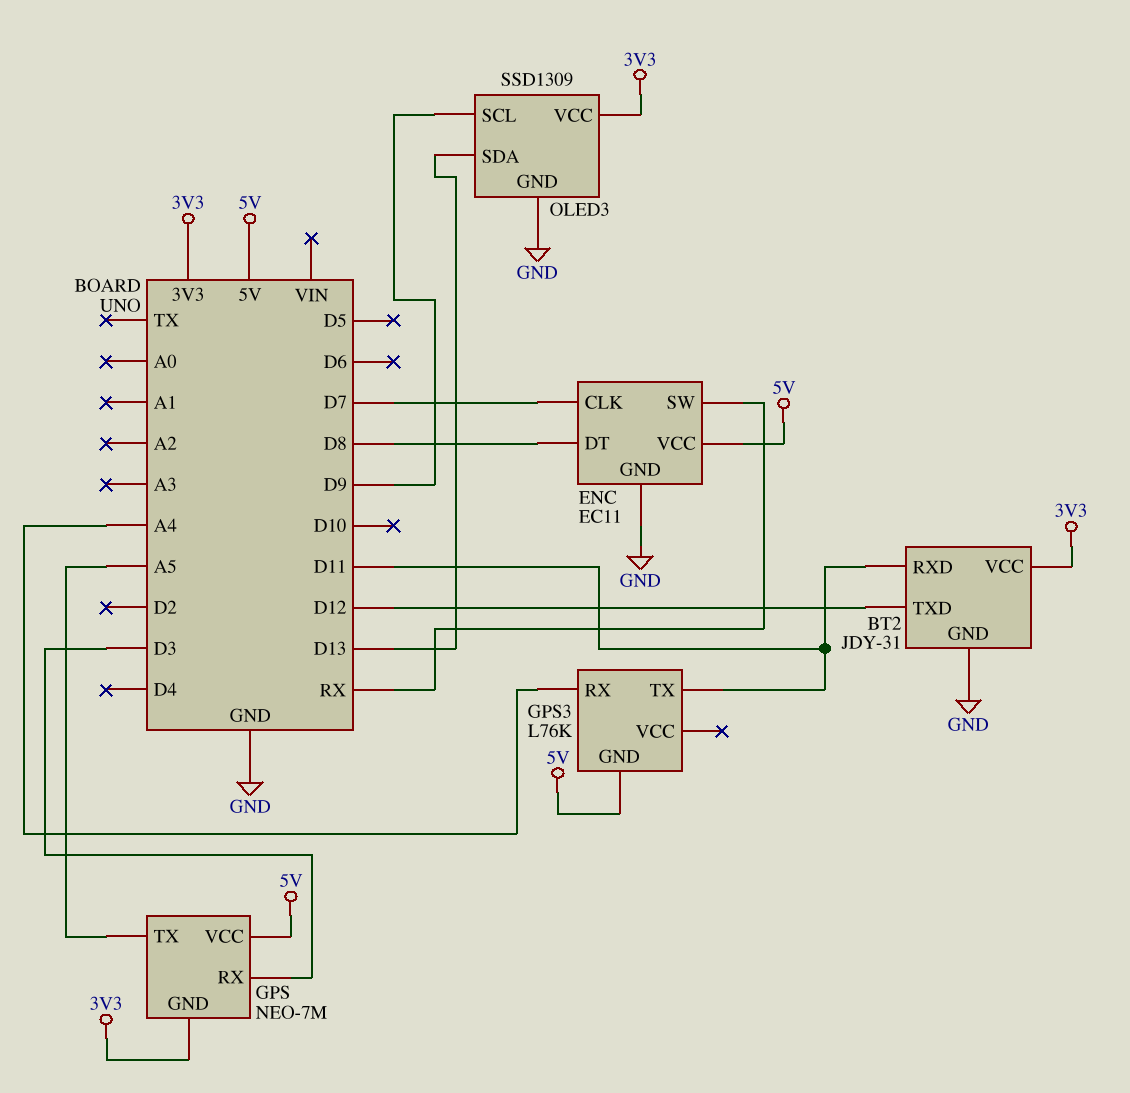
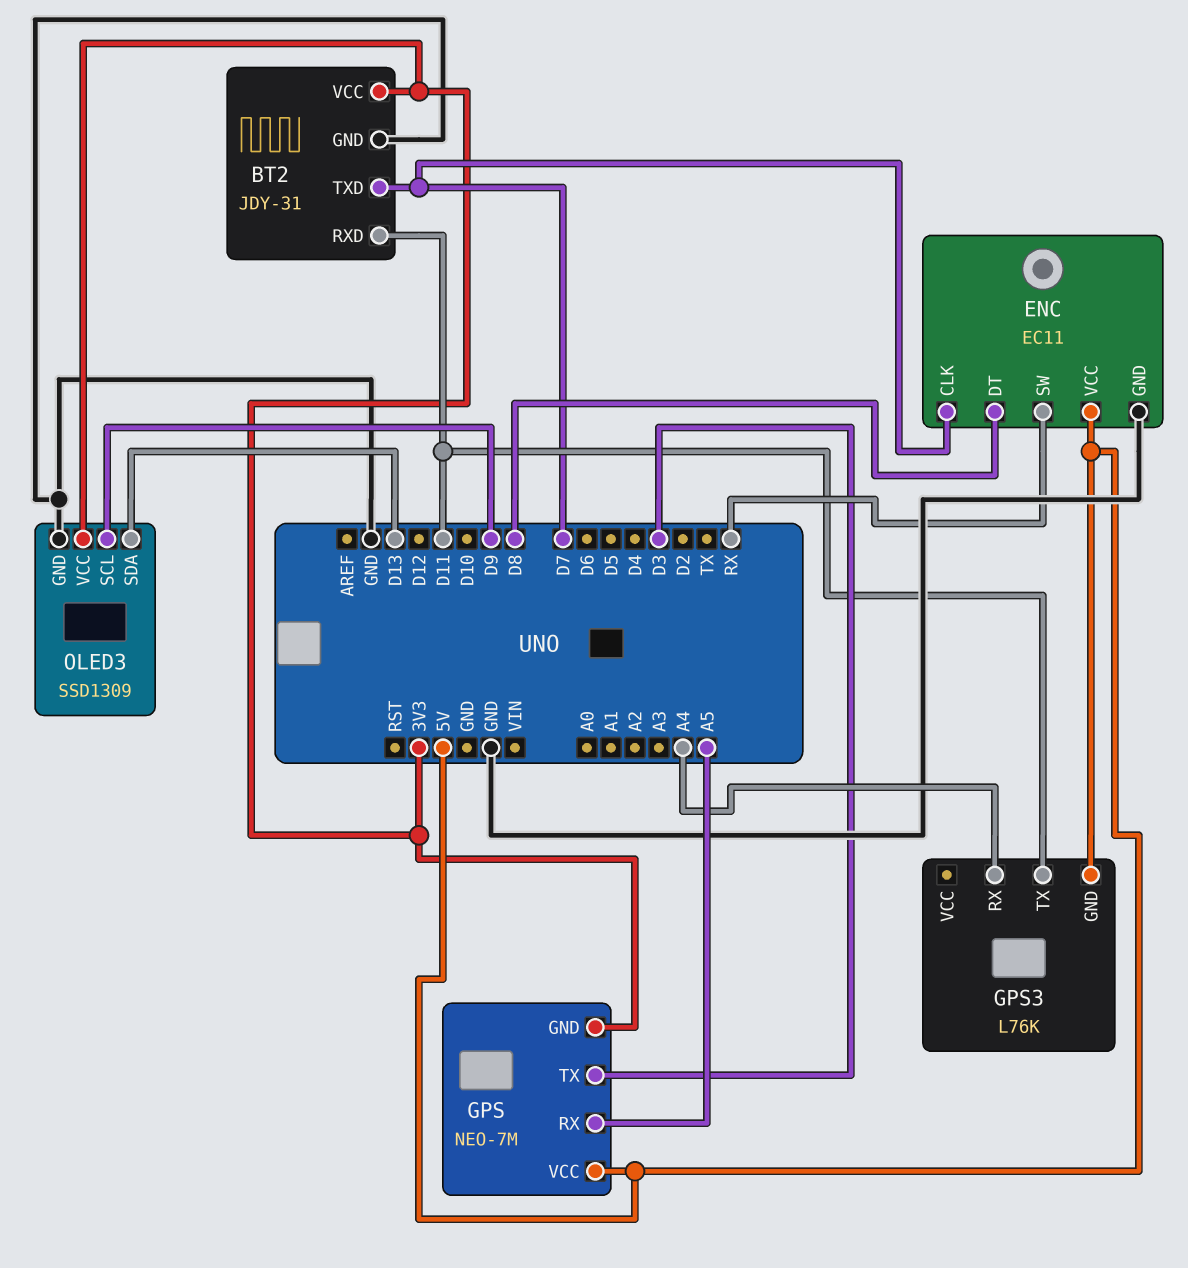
BT2 pin TXD: D12 -> D7
GPS pin RX: D3 -> A5
GPS pin TX: A5 -> D3

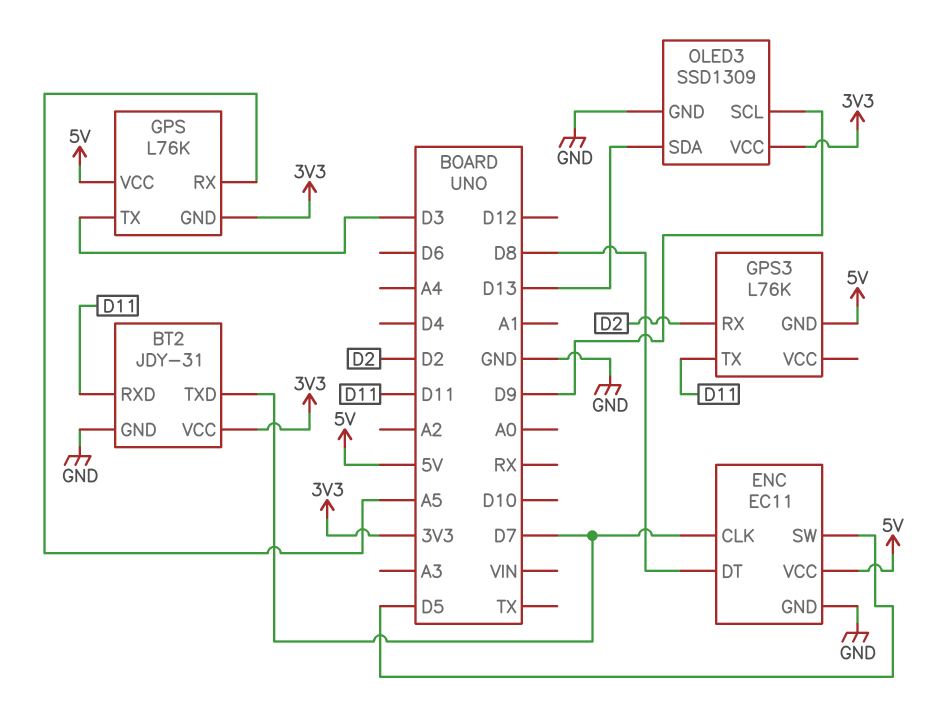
ENC pin SW: RX -> D5
GPS: NEO-7M -> L76K
GPS3 pin RX: A4 -> D2

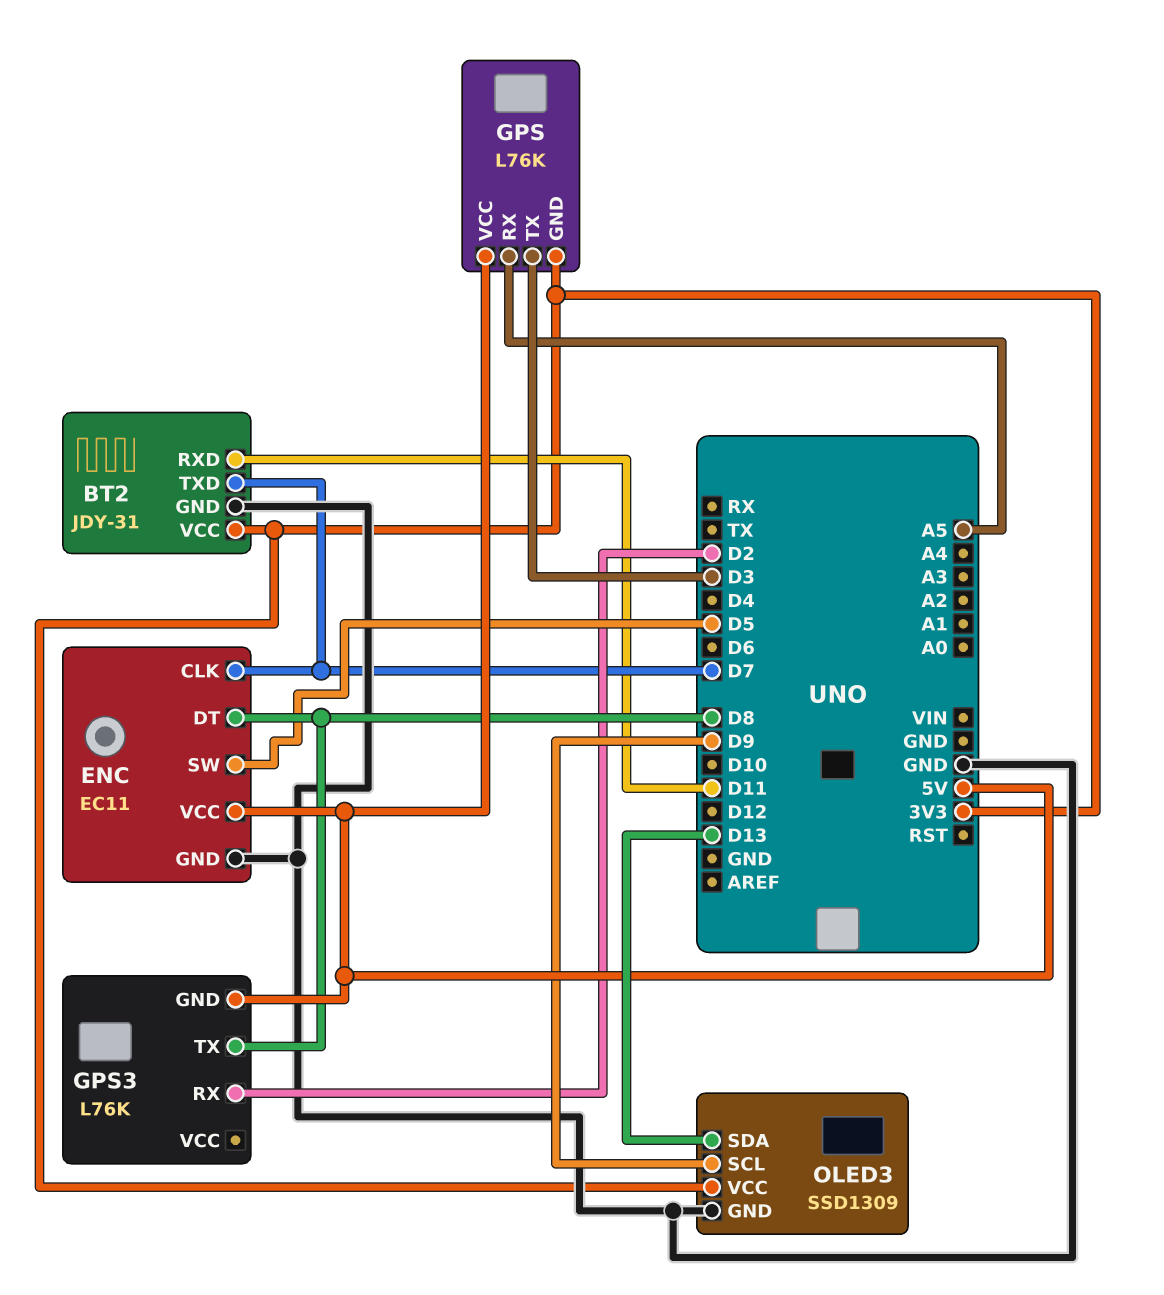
GPS3 pin TX: D11 -> D8

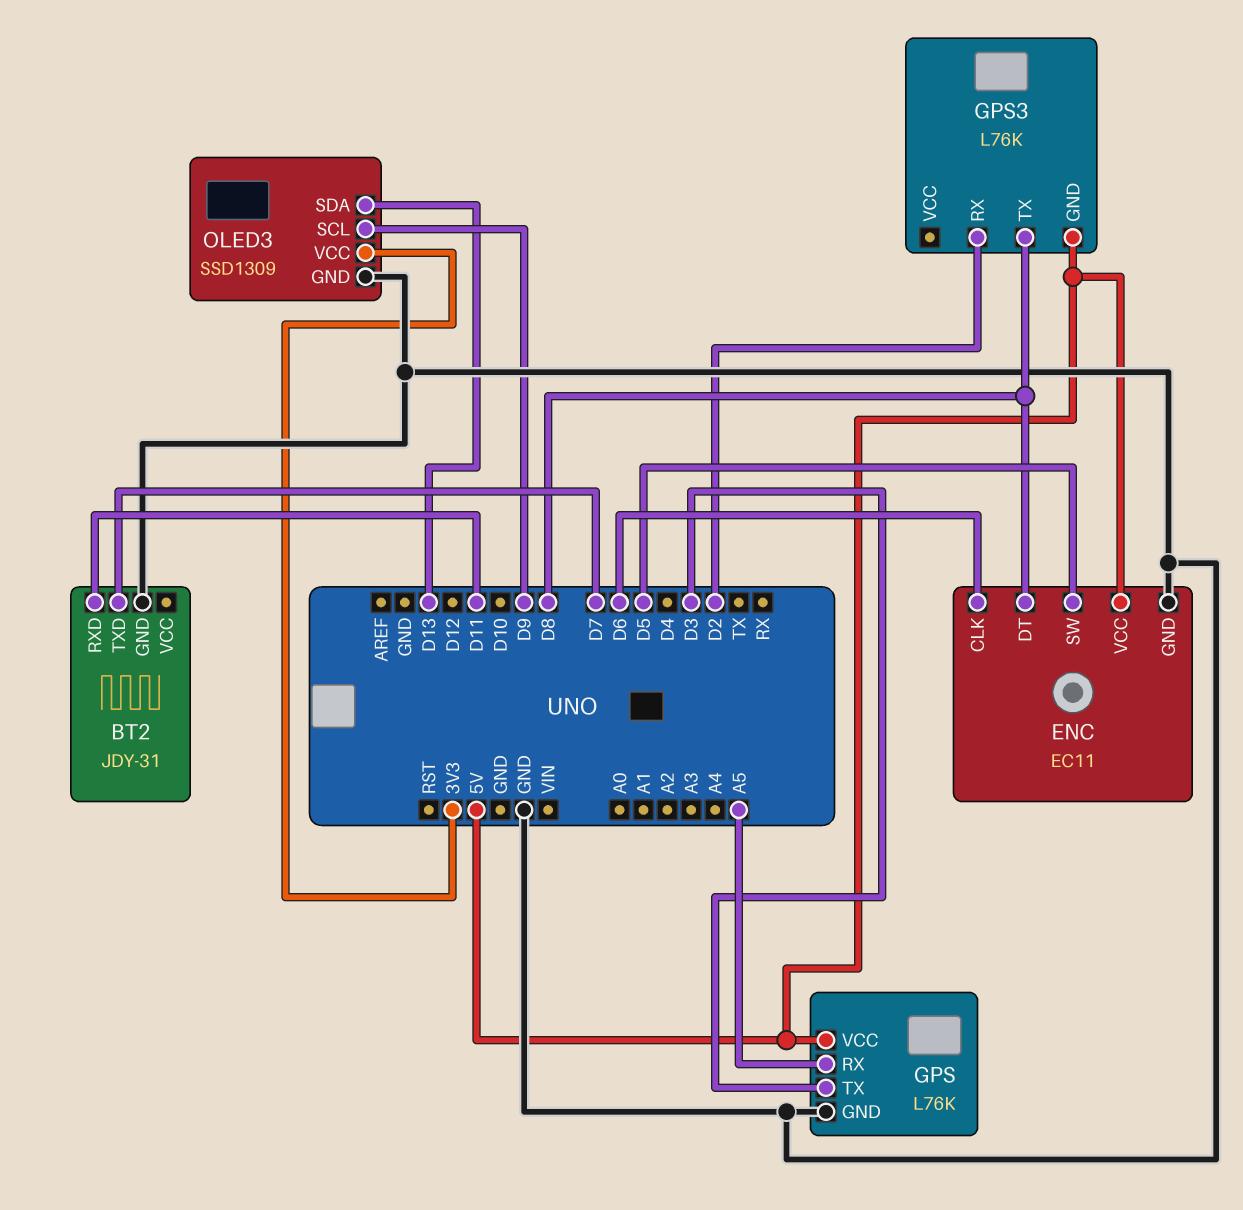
BT2 pin VCC: 3V3 -> none
ENC pin CLK: D7 -> D6
GPS pin GND: 3V3 -> GND

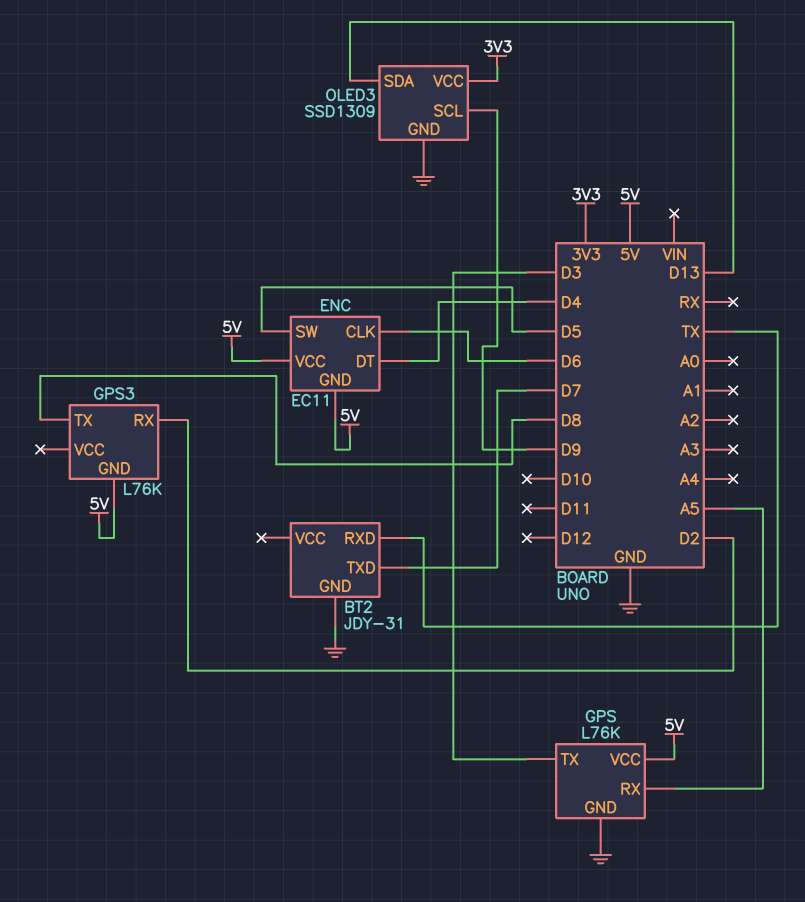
BT2 pin RXD: D11 -> TX
ENC pin DT: D8 -> D4
ENC pin GND: GND -> 5V

